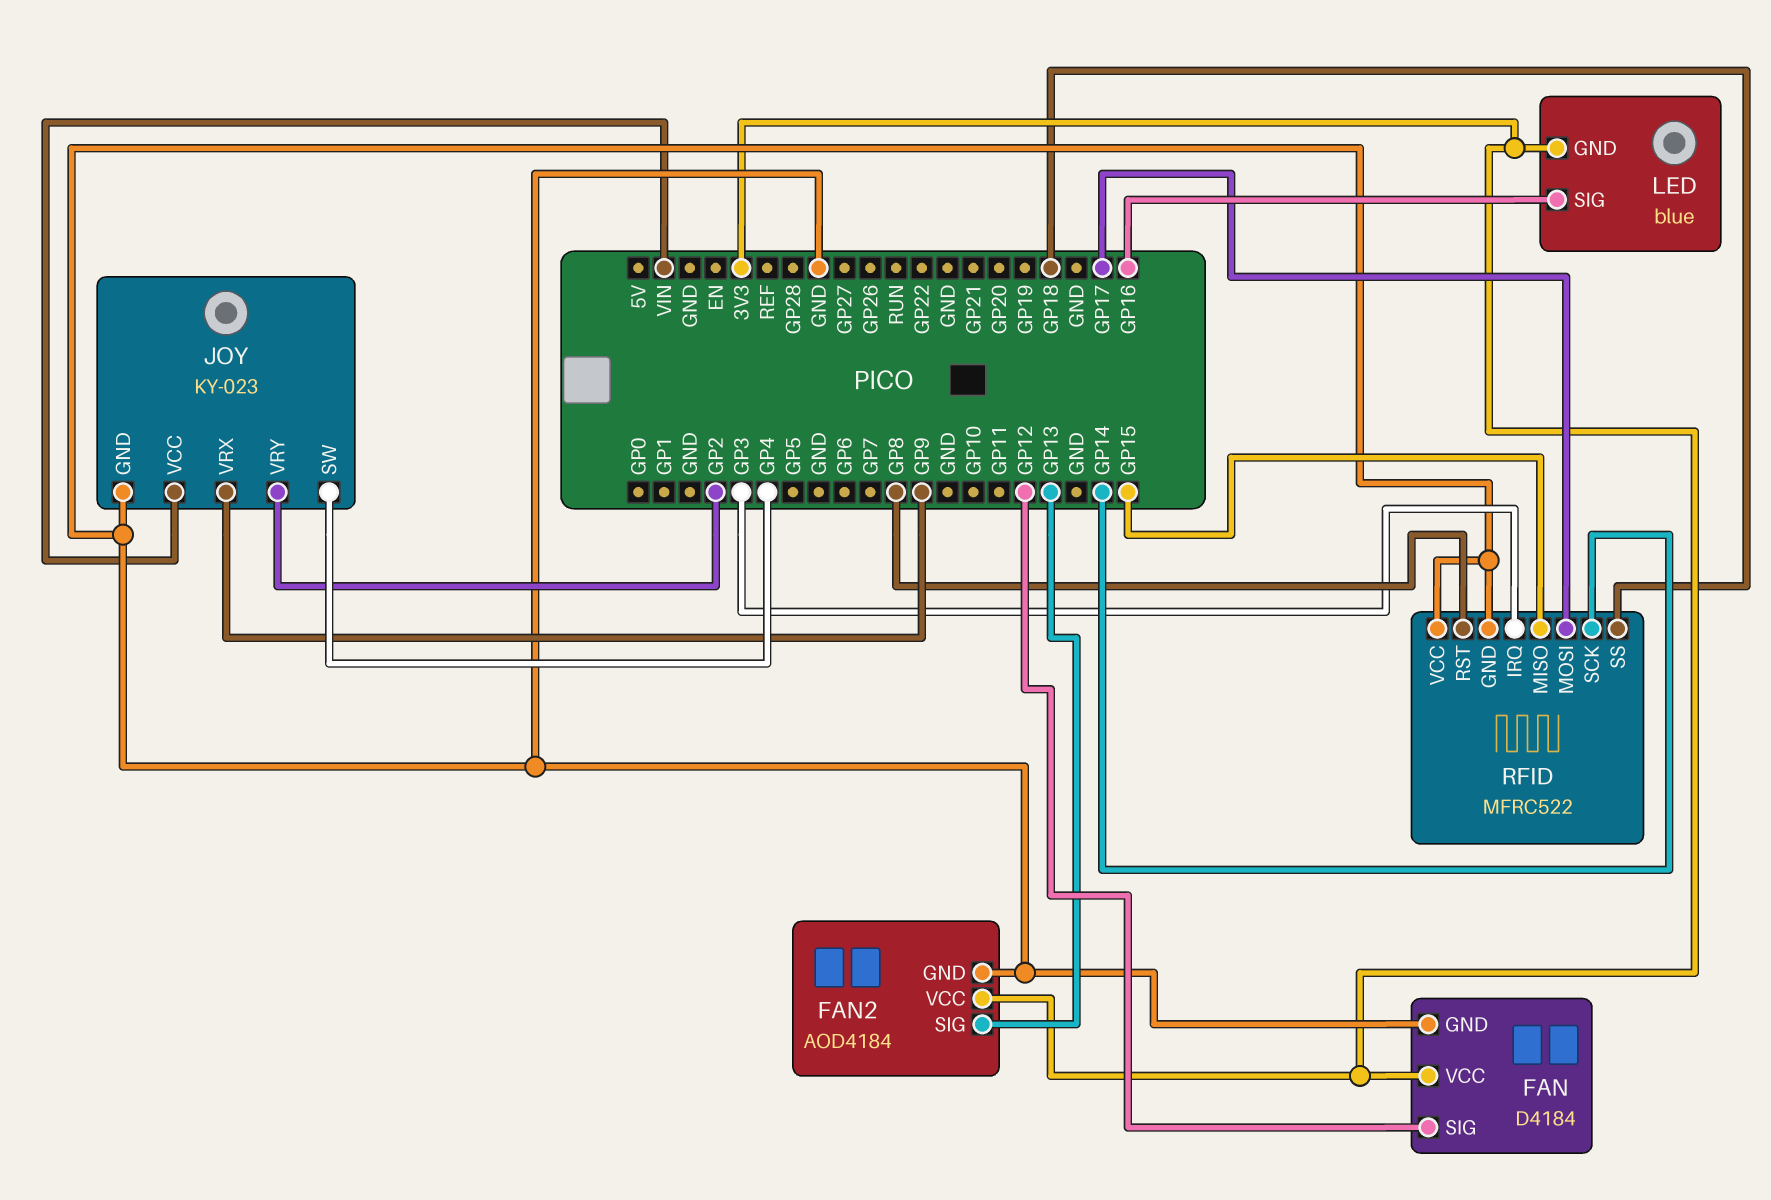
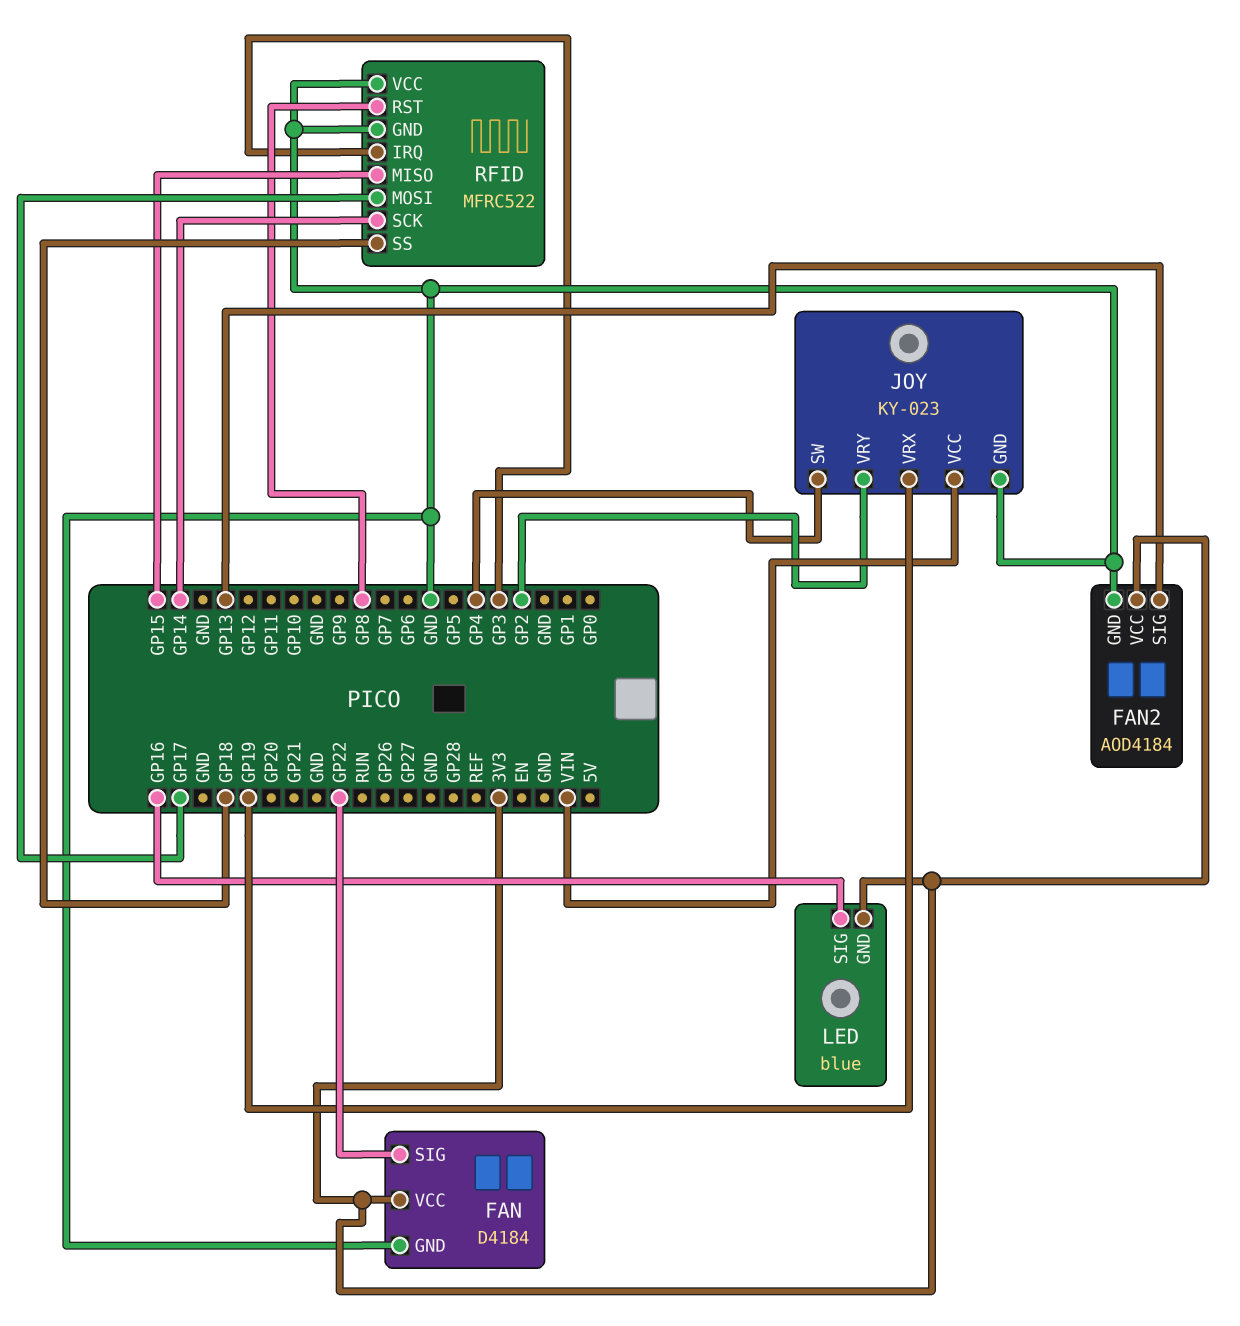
FAN pin SIG: GP12 -> GP22
JOY pin VRX: GP9 -> GP19

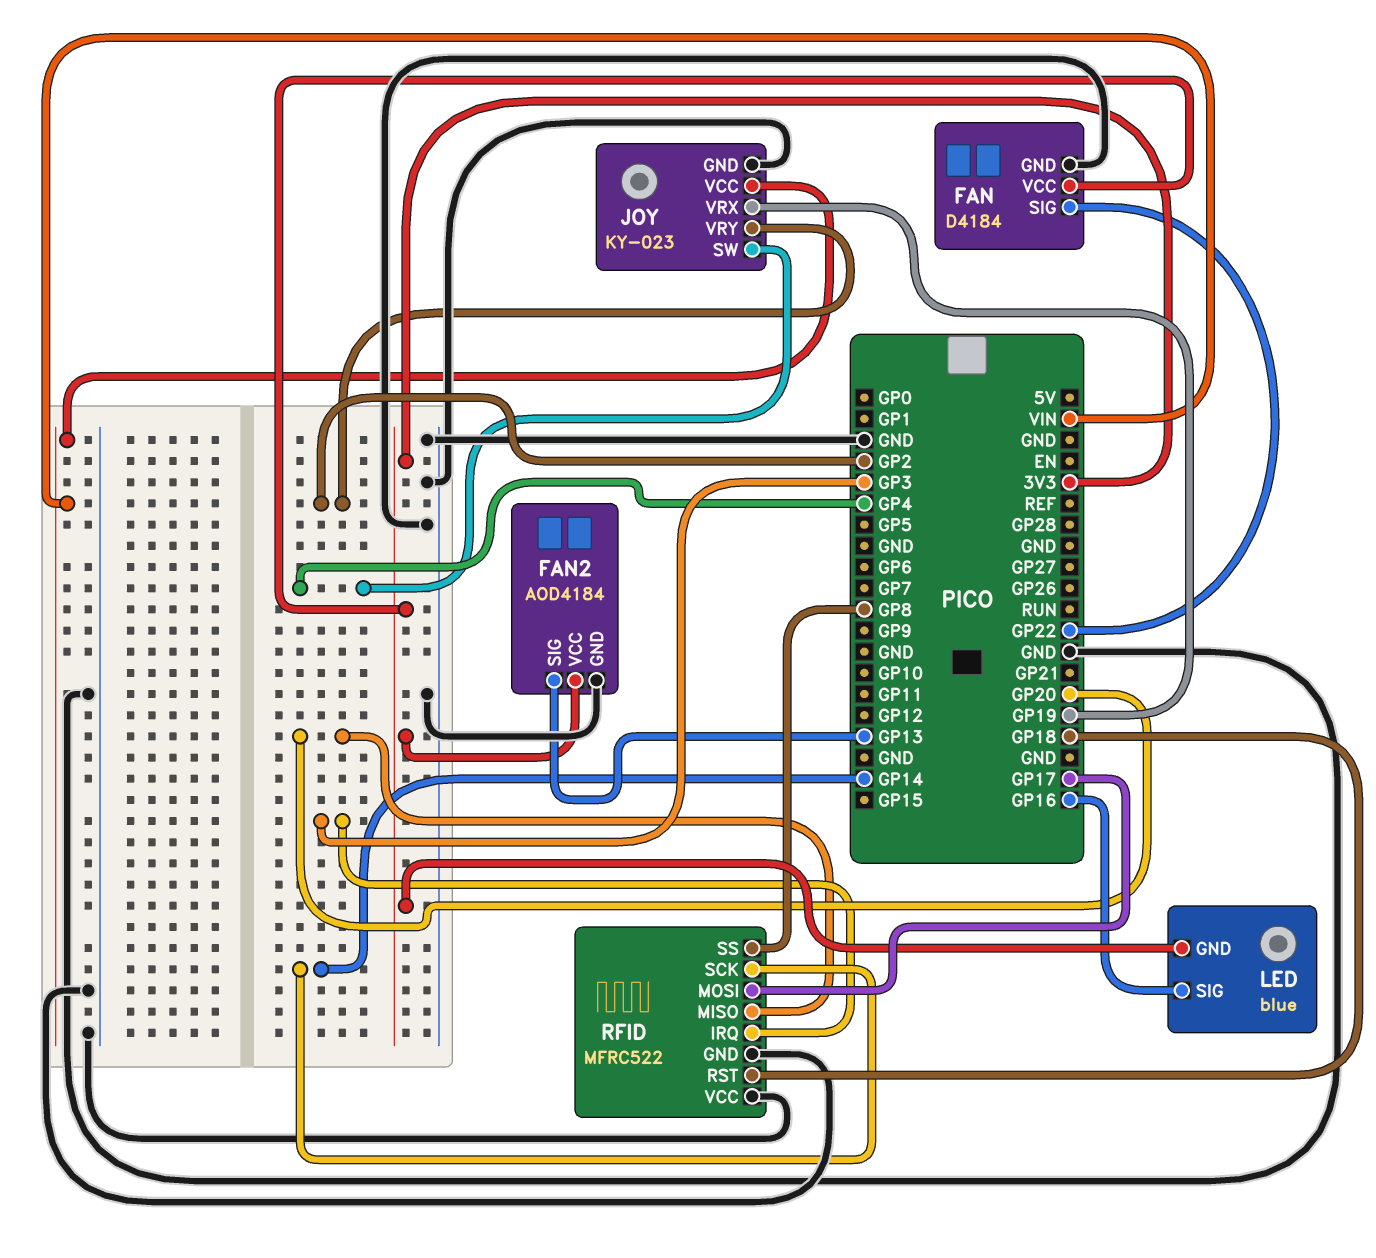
RFID pin MISO: GP15 -> GP20
RFID pin RST: GP8 -> GP18
RFID pin SS: GP18 -> GP8

